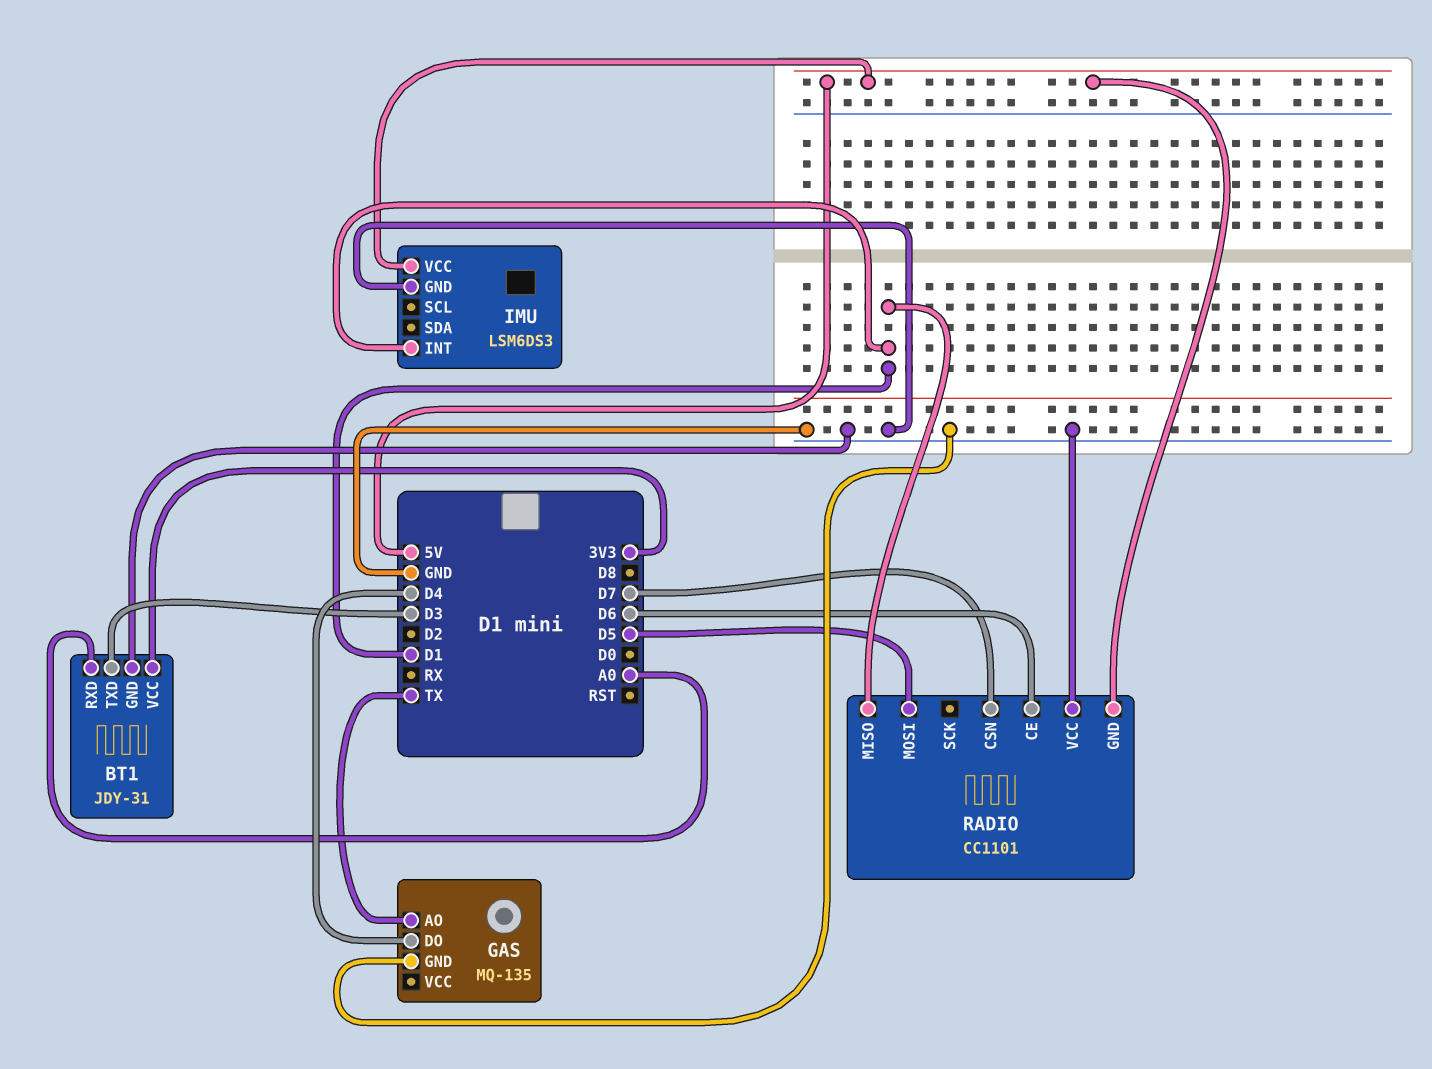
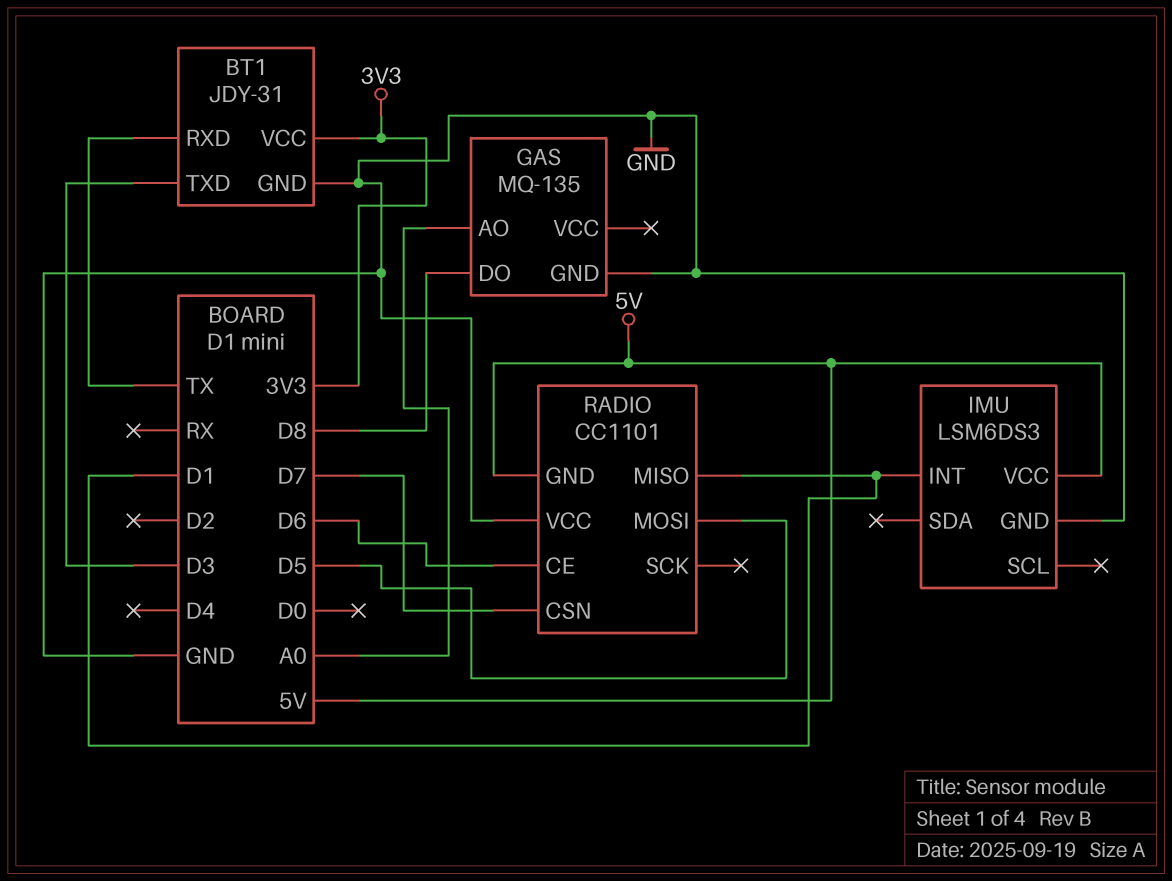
BT1 pin RXD: A0 -> TX
GAS pin AO: TX -> A0
GAS pin DO: D4 -> D8

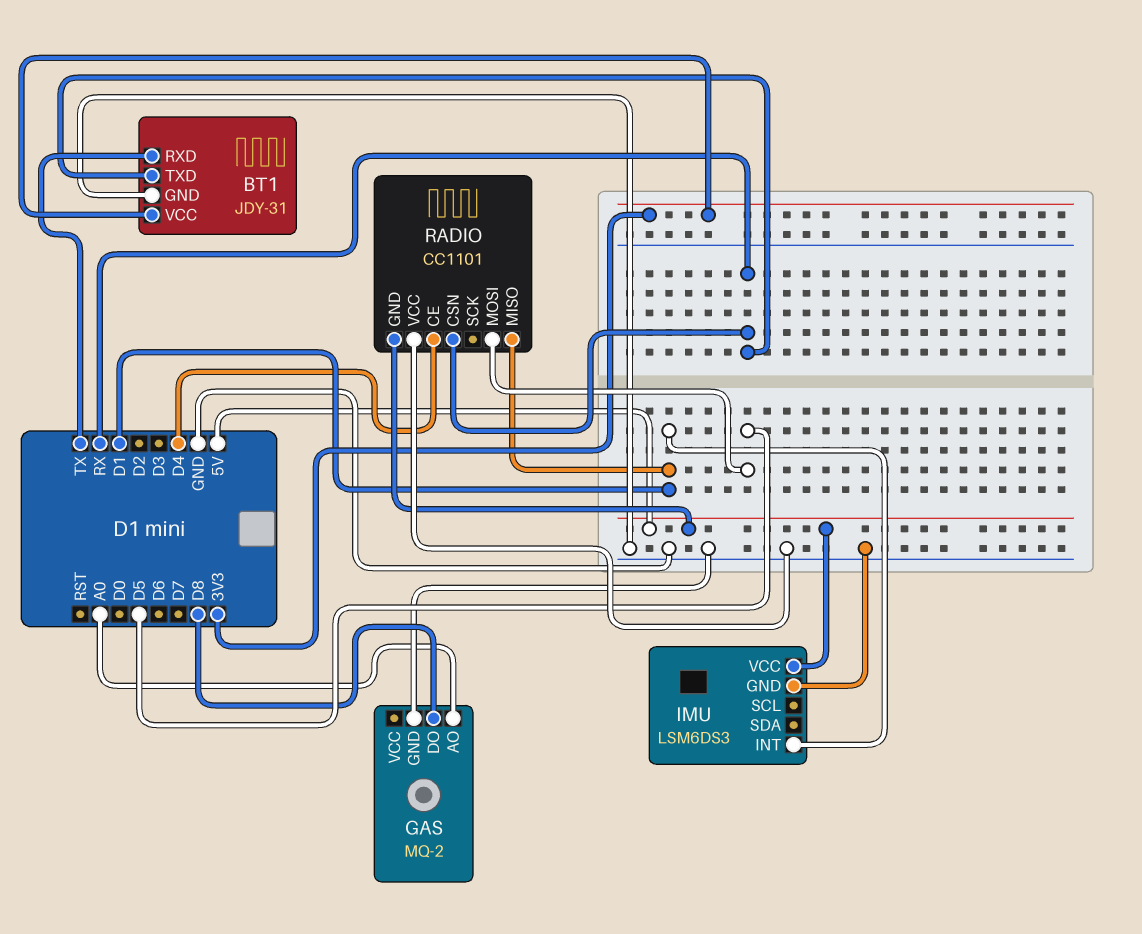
BT1 pin TXD: D3 -> RX
GAS: MQ-135 -> MQ-2
RADIO pin CE: D6 -> D4
RADIO pin CSN: D7 -> RX

